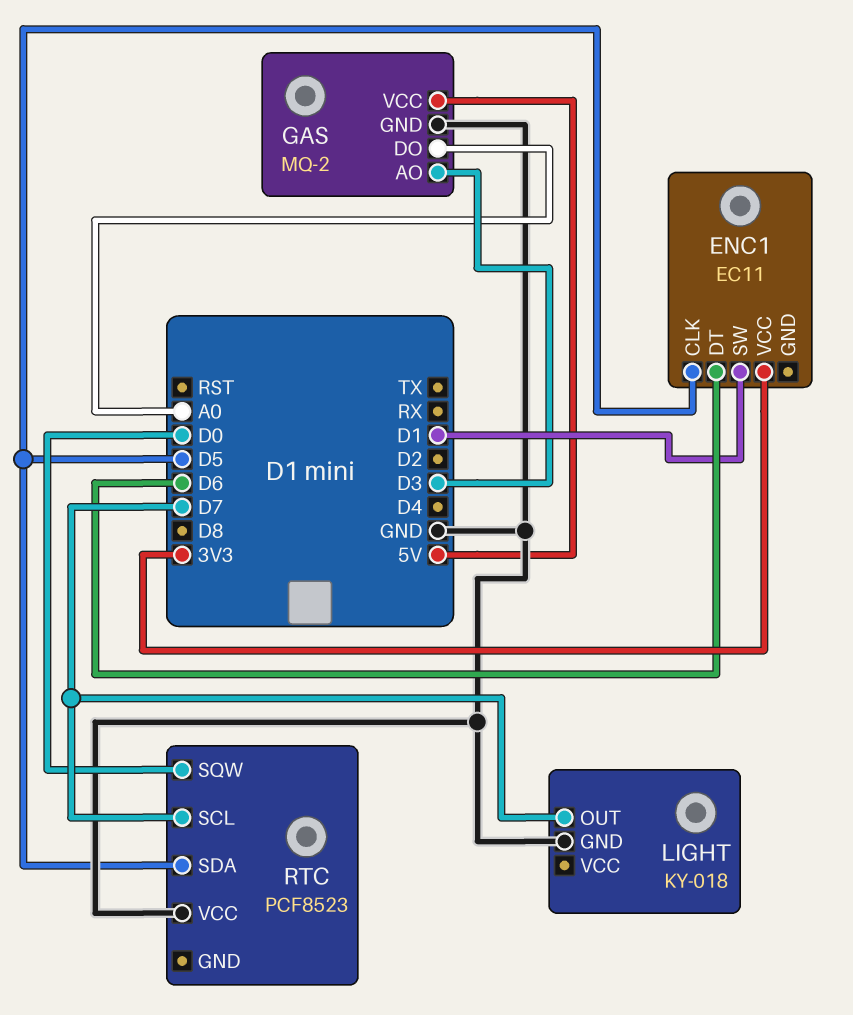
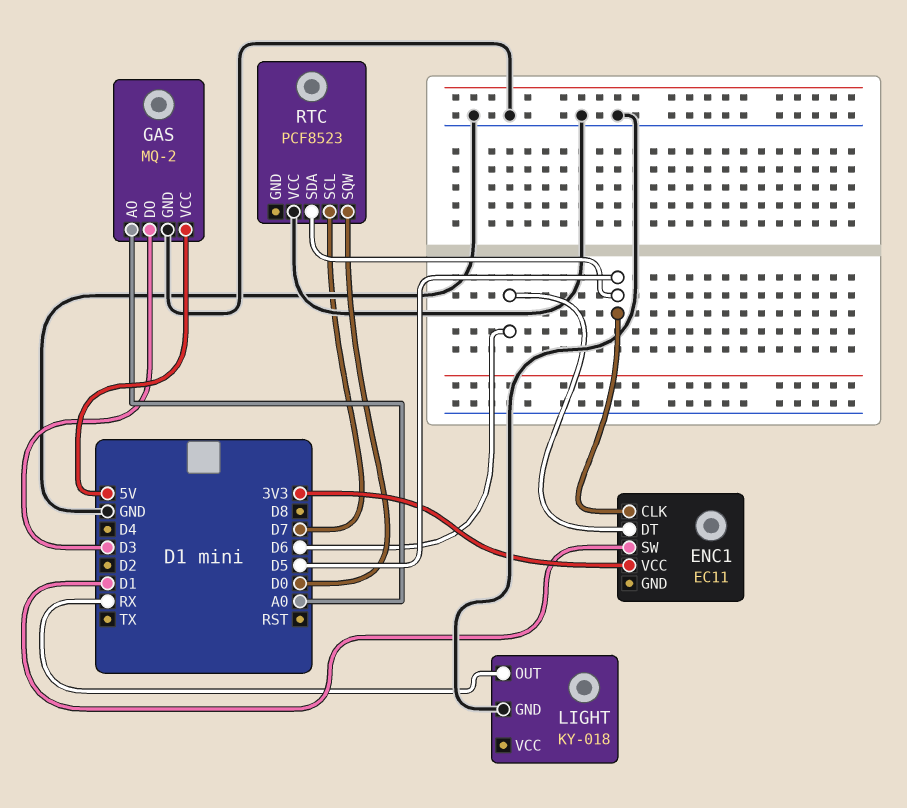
GAS pin AO: D3 -> A0
GAS pin DO: A0 -> D3
LIGHT pin OUT: D7 -> RX

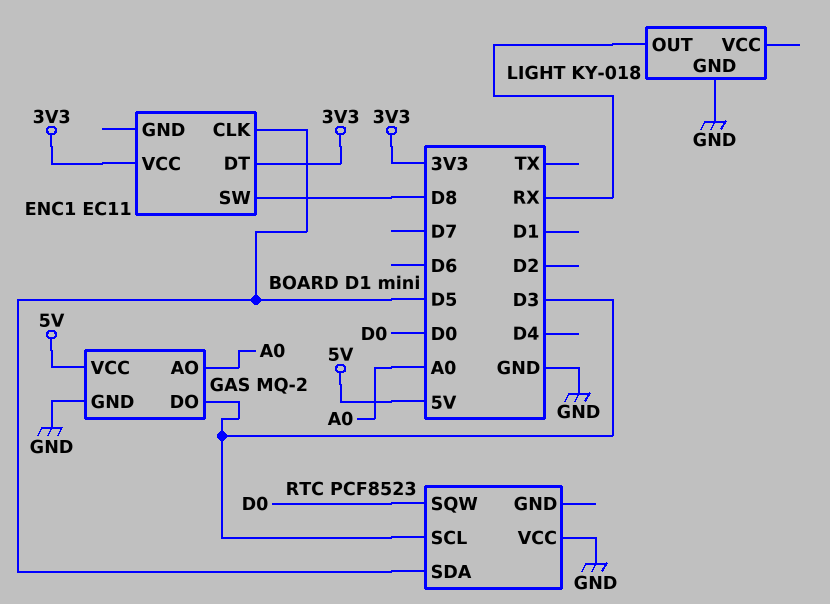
ENC1 pin DT: D6 -> 3V3
ENC1 pin SW: D1 -> D8
RTC pin SCL: D7 -> D3

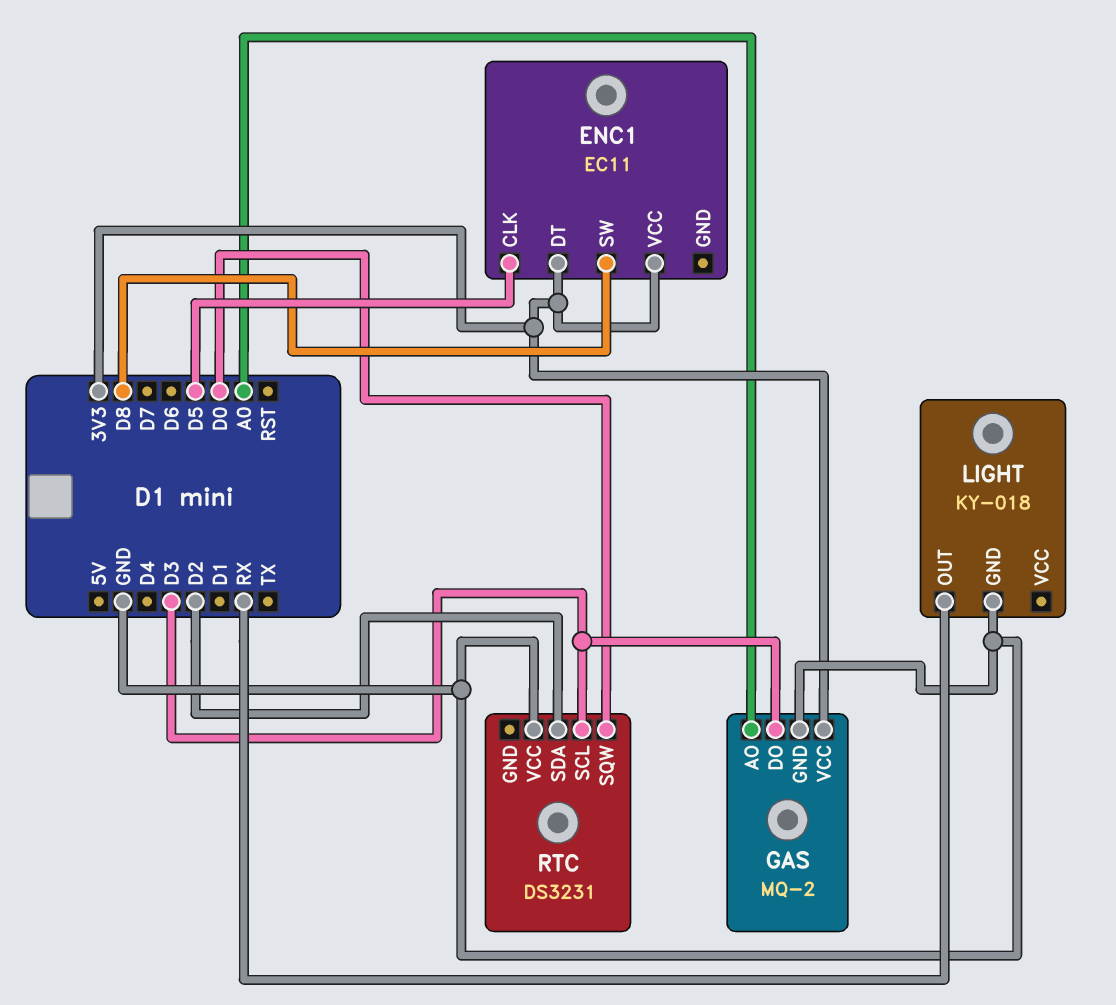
GAS pin VCC: 5V -> 3V3
RTC: PCF8523 -> DS3231
RTC pin SDA: D5 -> D2

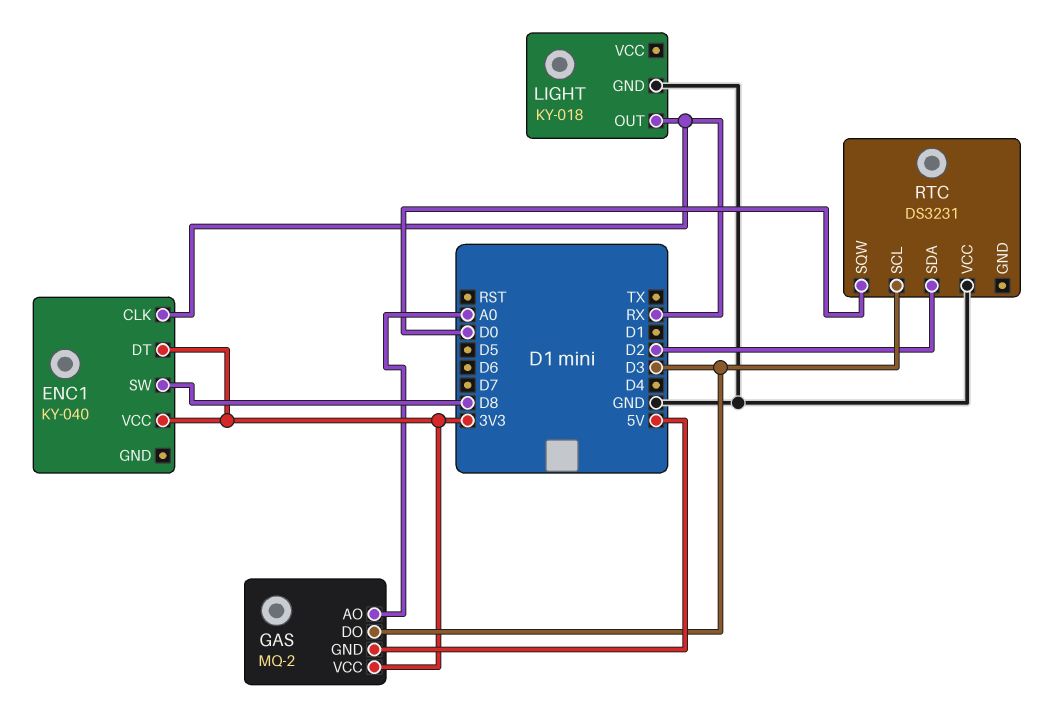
ENC1: EC11 -> KY-040
ENC1 pin CLK: D5 -> RX
GAS pin GND: GND -> 5V

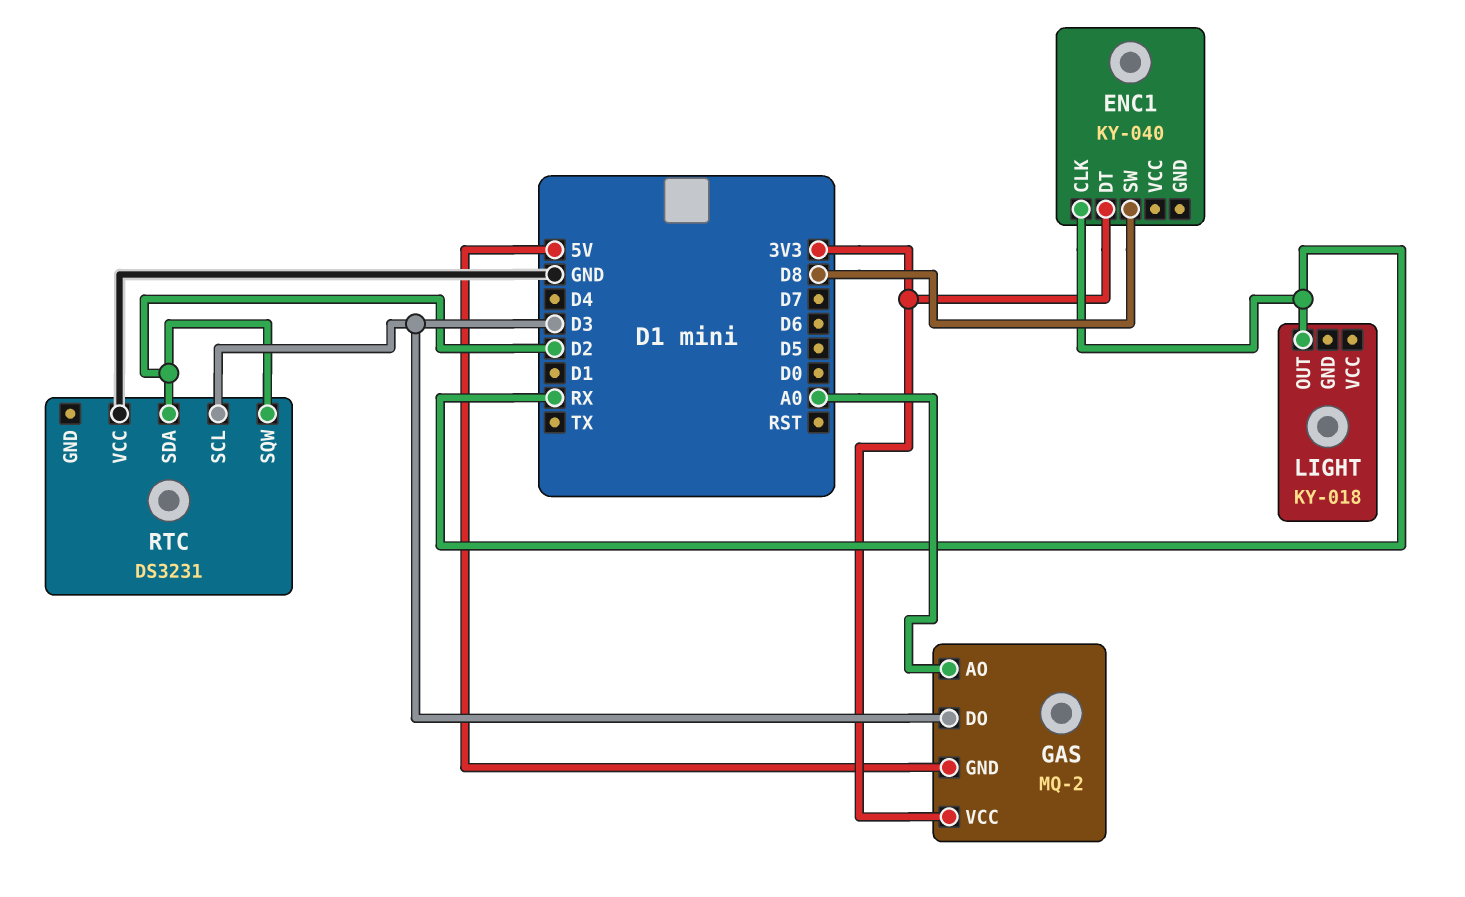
ENC1 pin VCC: 3V3 -> none
LIGHT pin GND: GND -> none
RTC pin SQW: D0 -> D2

